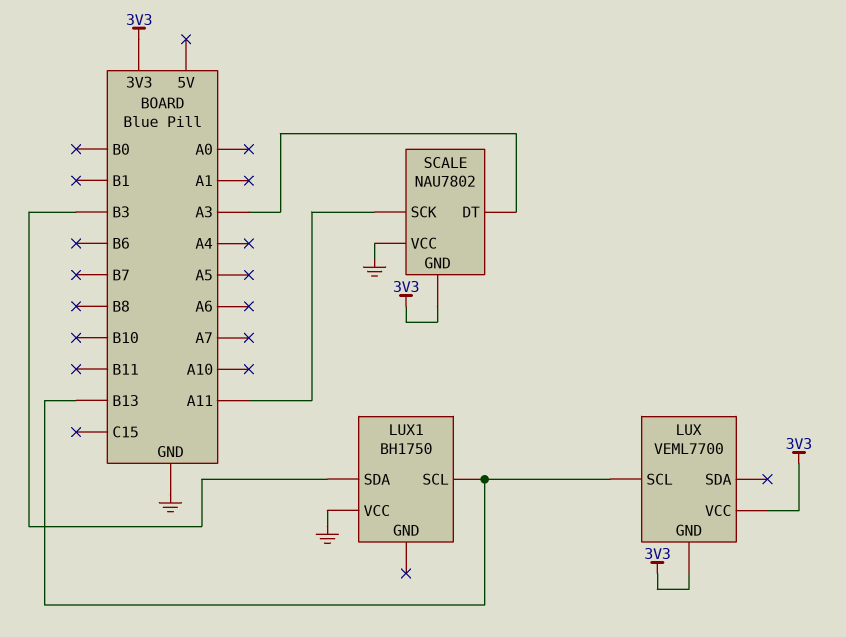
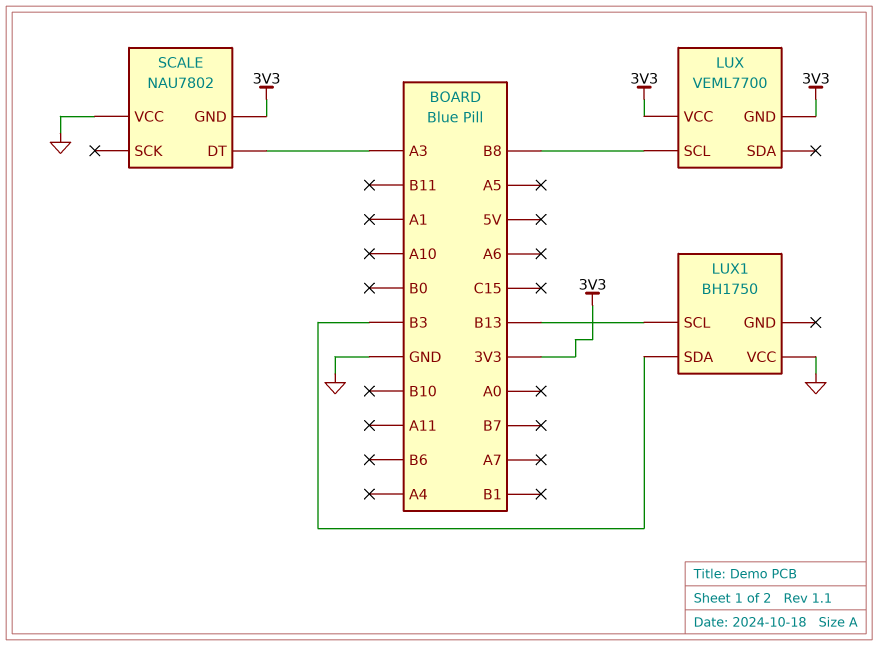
LUX pin SCL: B13 -> B8
SCALE pin SCK: A11 -> none

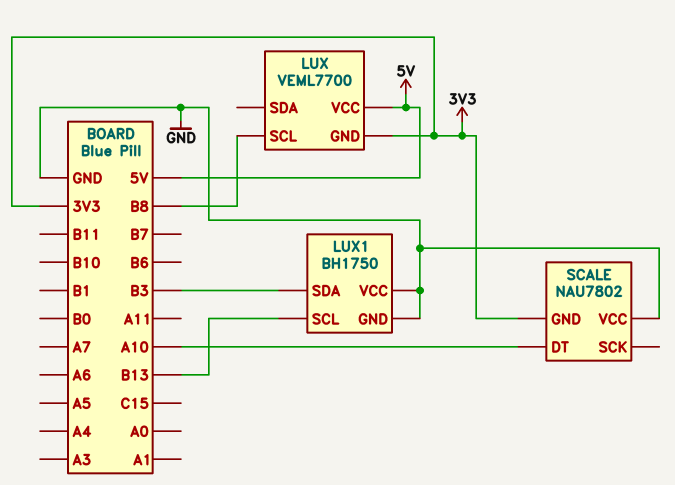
LUX pin VCC: 3V3 -> 5V
LUX1 pin GND: none -> GND
SCALE pin DT: A3 -> A10

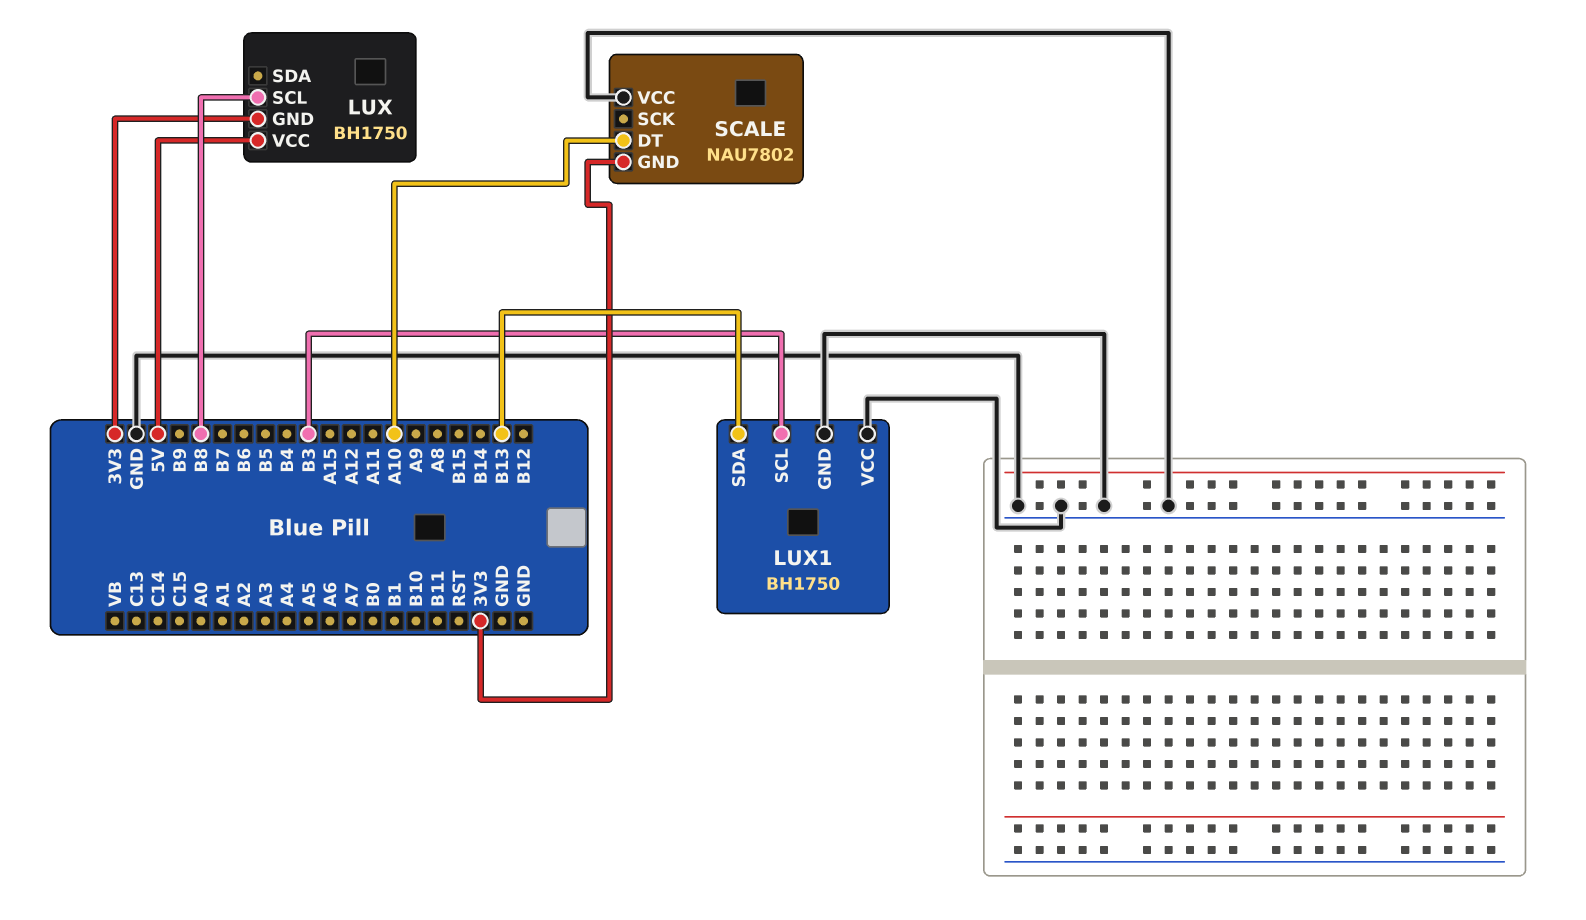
LUX: VEML7700 -> BH1750
LUX1 pin SCL: B13 -> B3
LUX1 pin SDA: B3 -> B13

